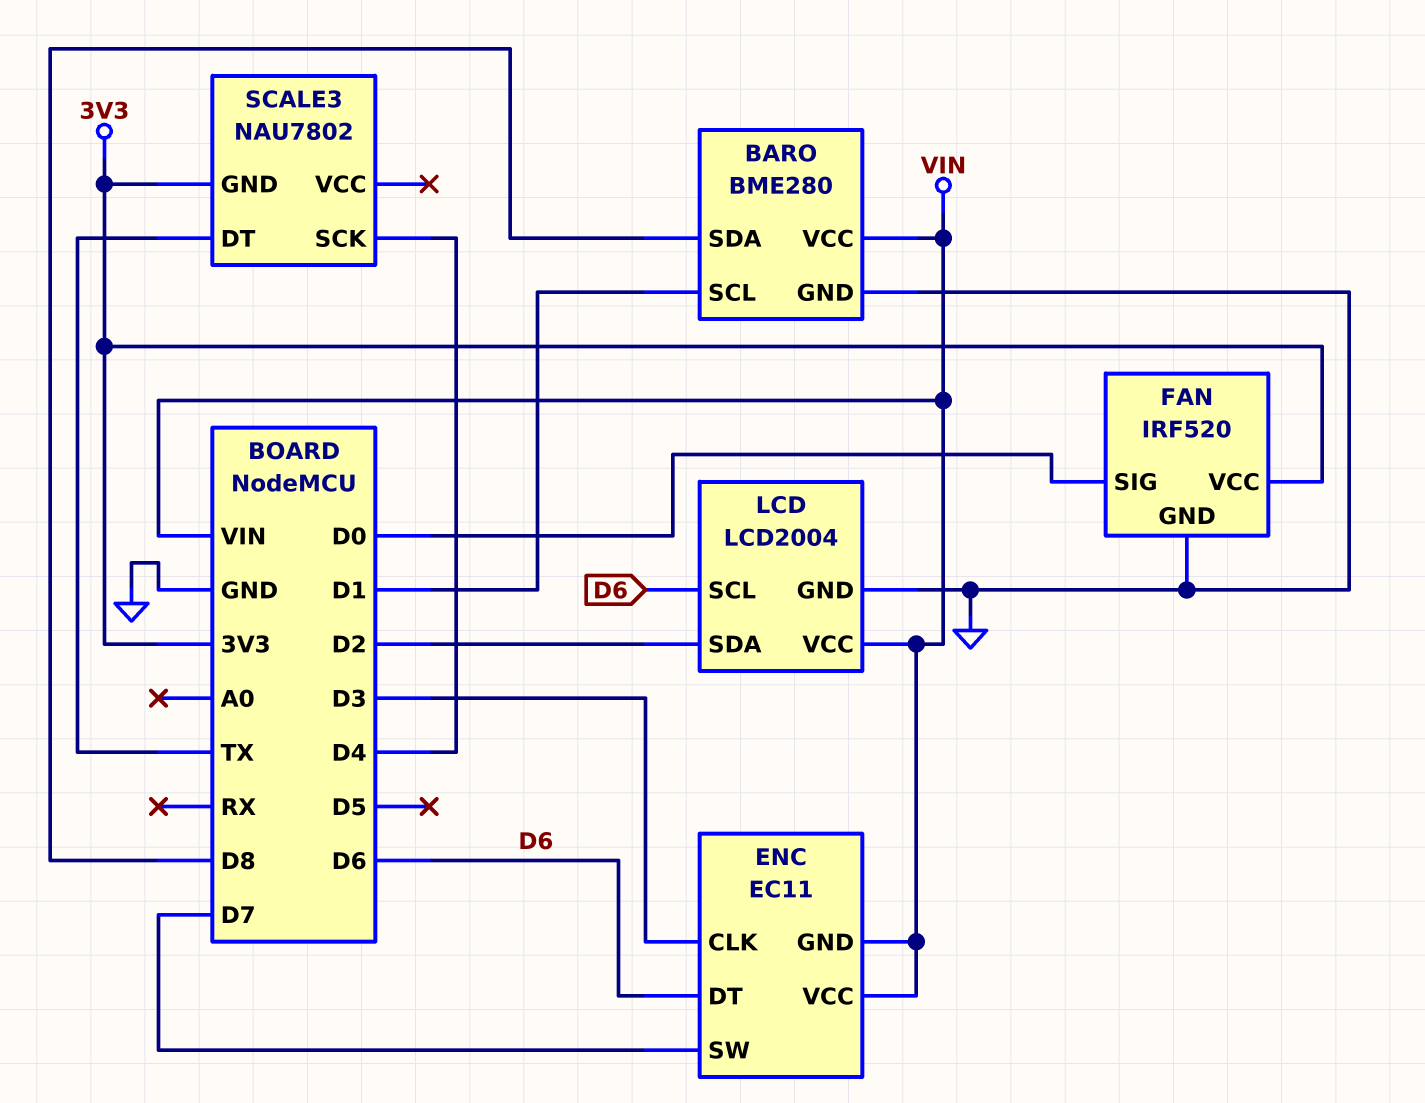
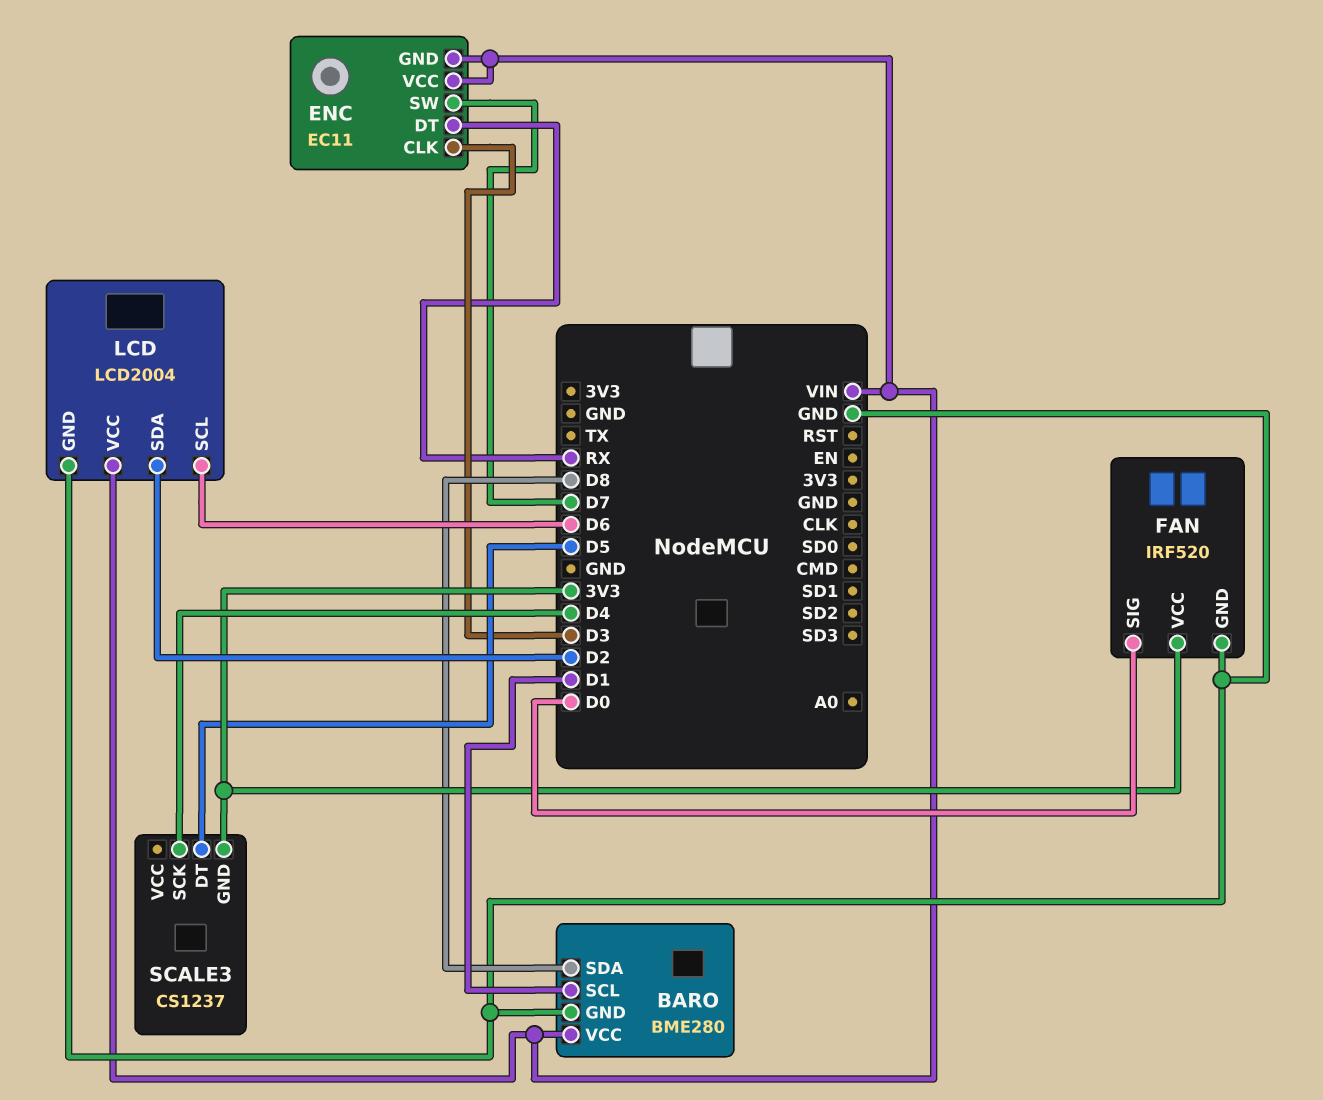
ENC pin DT: D6 -> RX
SCALE3: NAU7802 -> CS1237
SCALE3 pin DT: TX -> D5

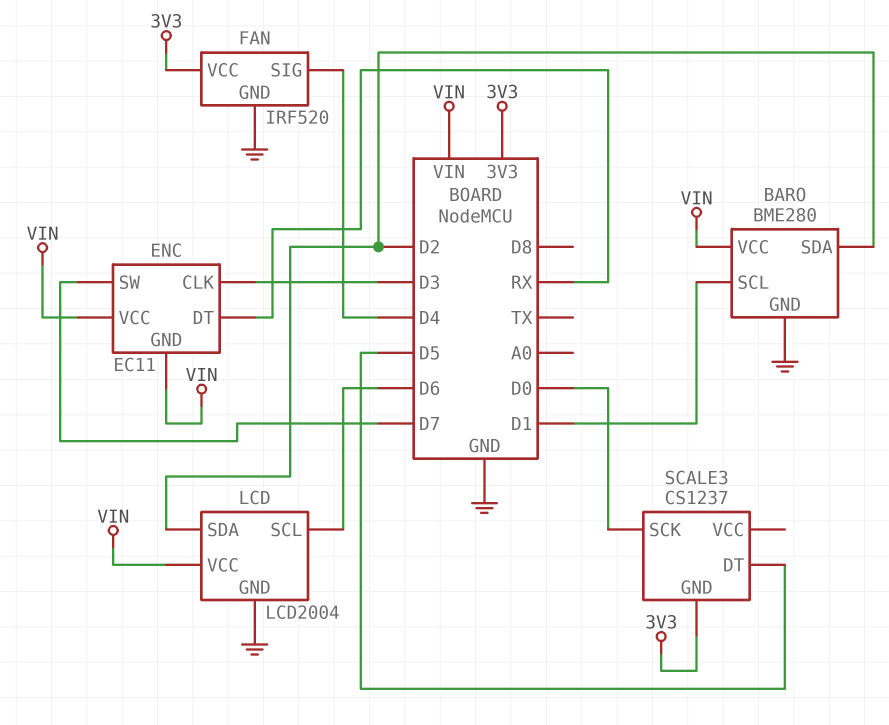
BARO pin SDA: D8 -> D2
FAN pin SIG: D0 -> D4
SCALE3 pin SCK: D4 -> D0

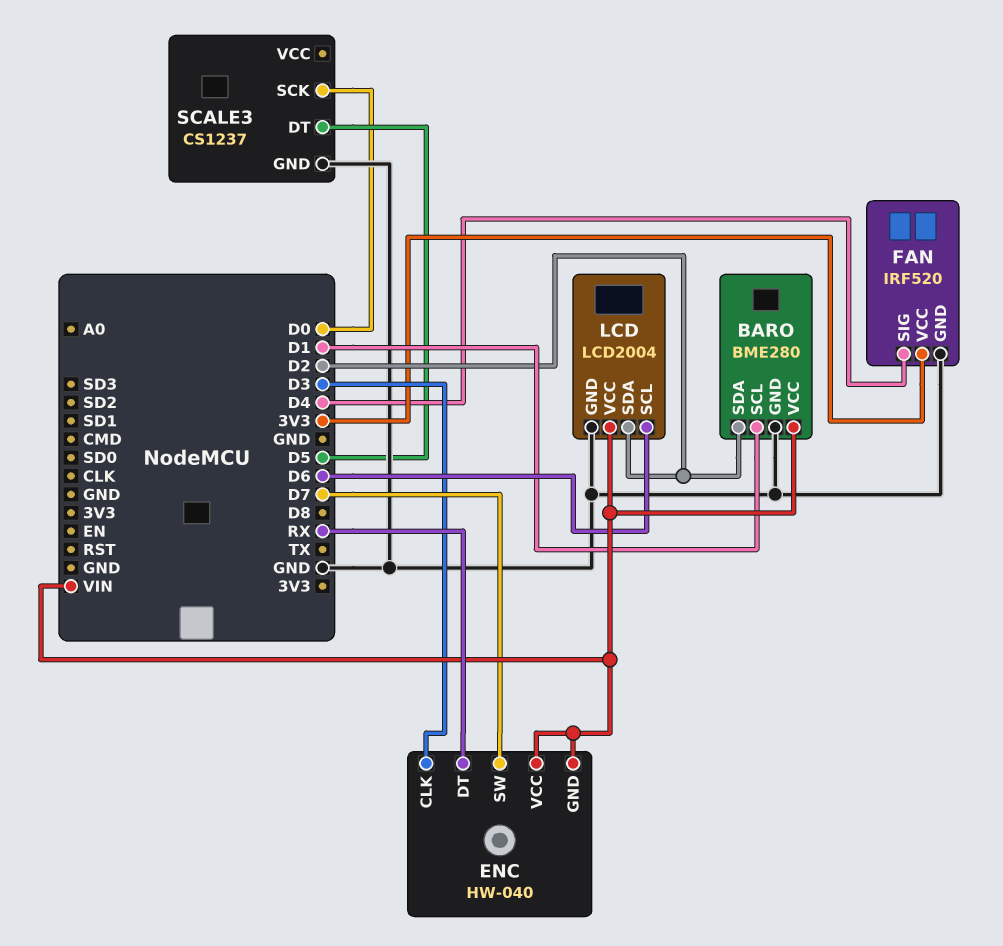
ENC: EC11 -> HW-040
SCALE3 pin GND: 3V3 -> GND

